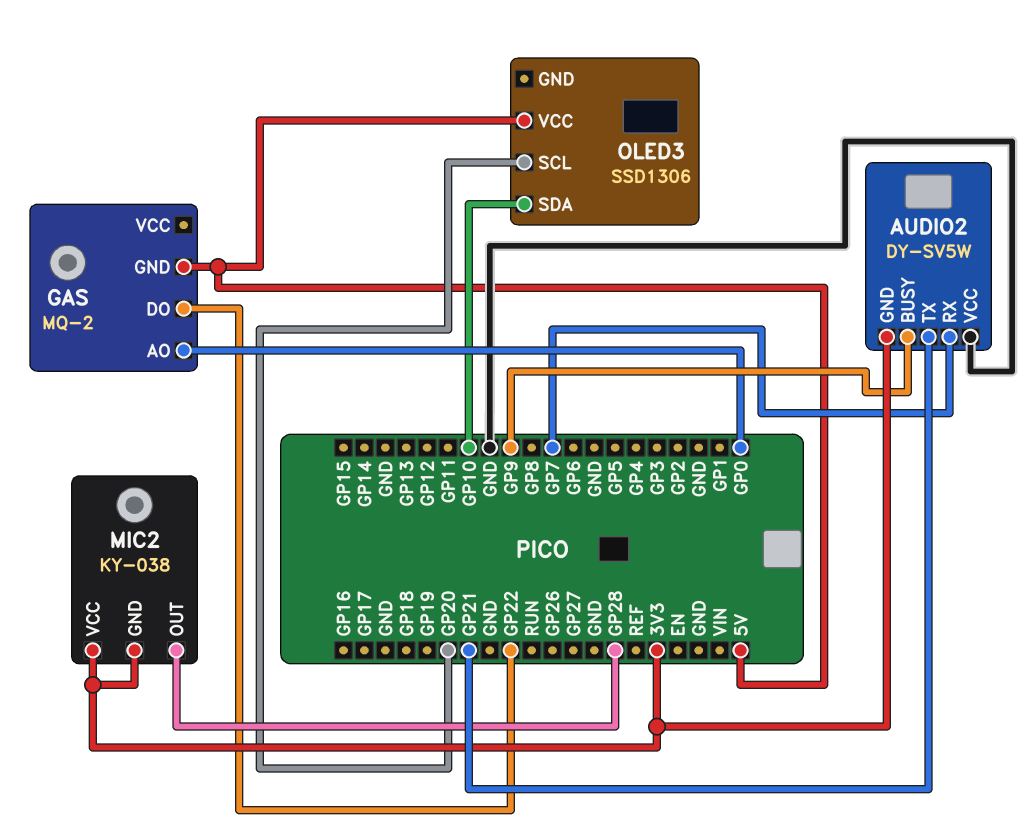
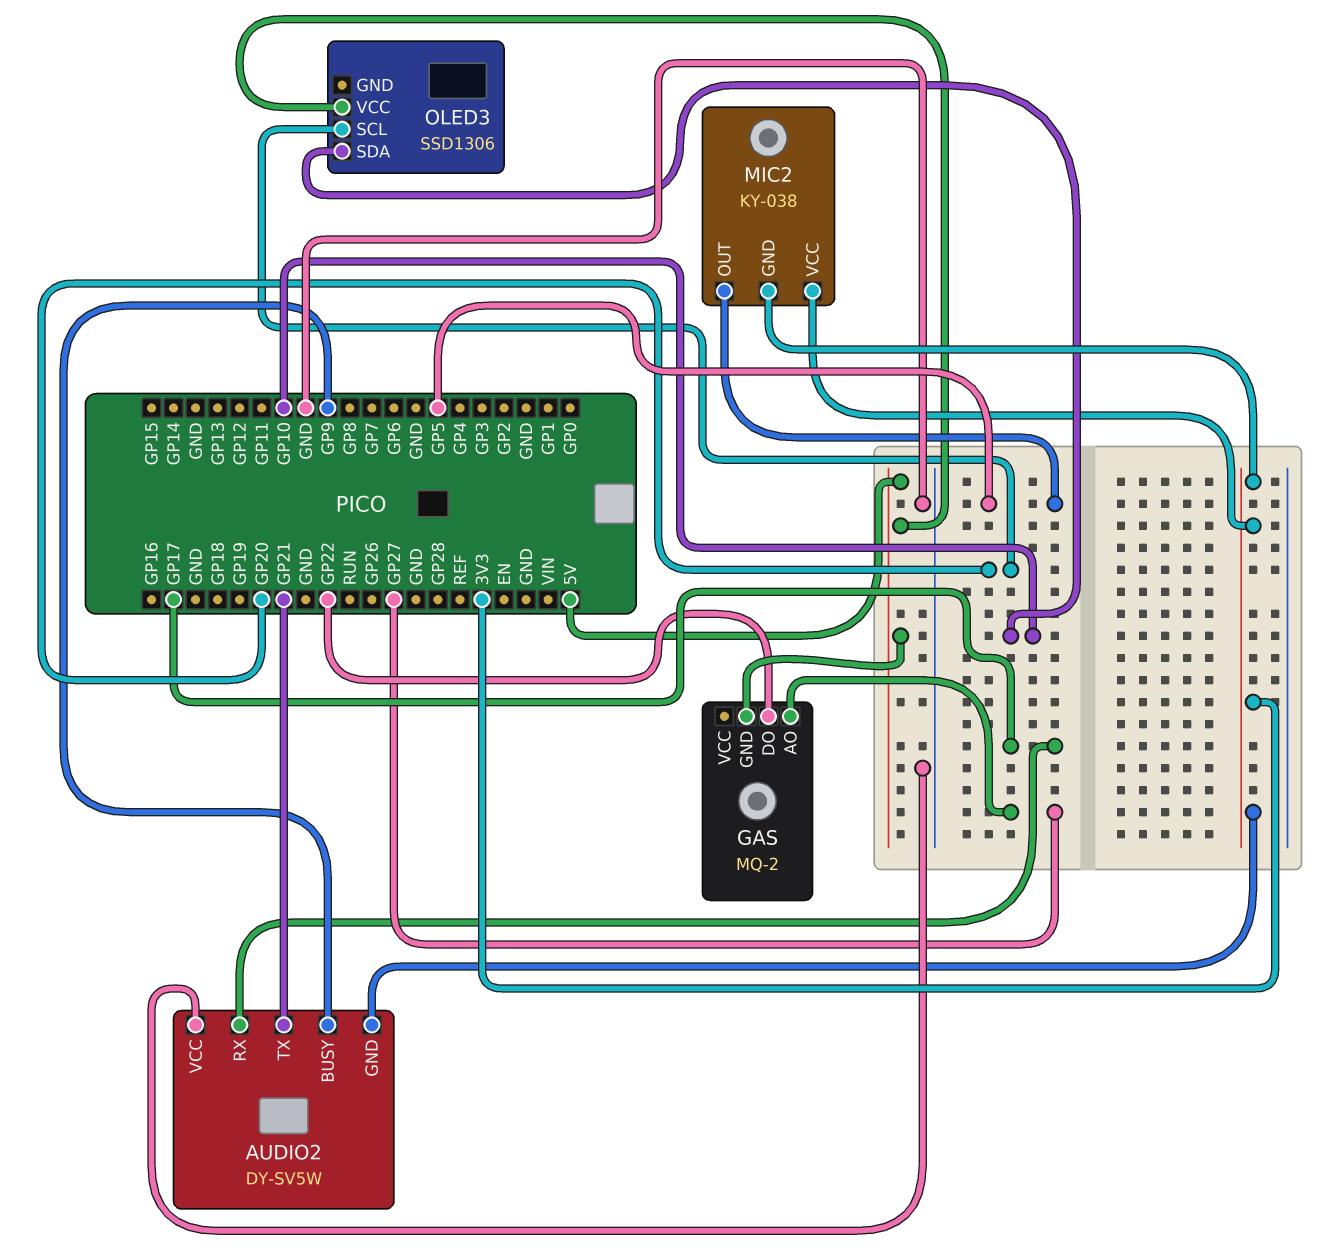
AUDIO2 pin RX: GP7 -> GP17
GAS pin AO: GP0 -> GP27
MIC2 pin OUT: GP28 -> GP5

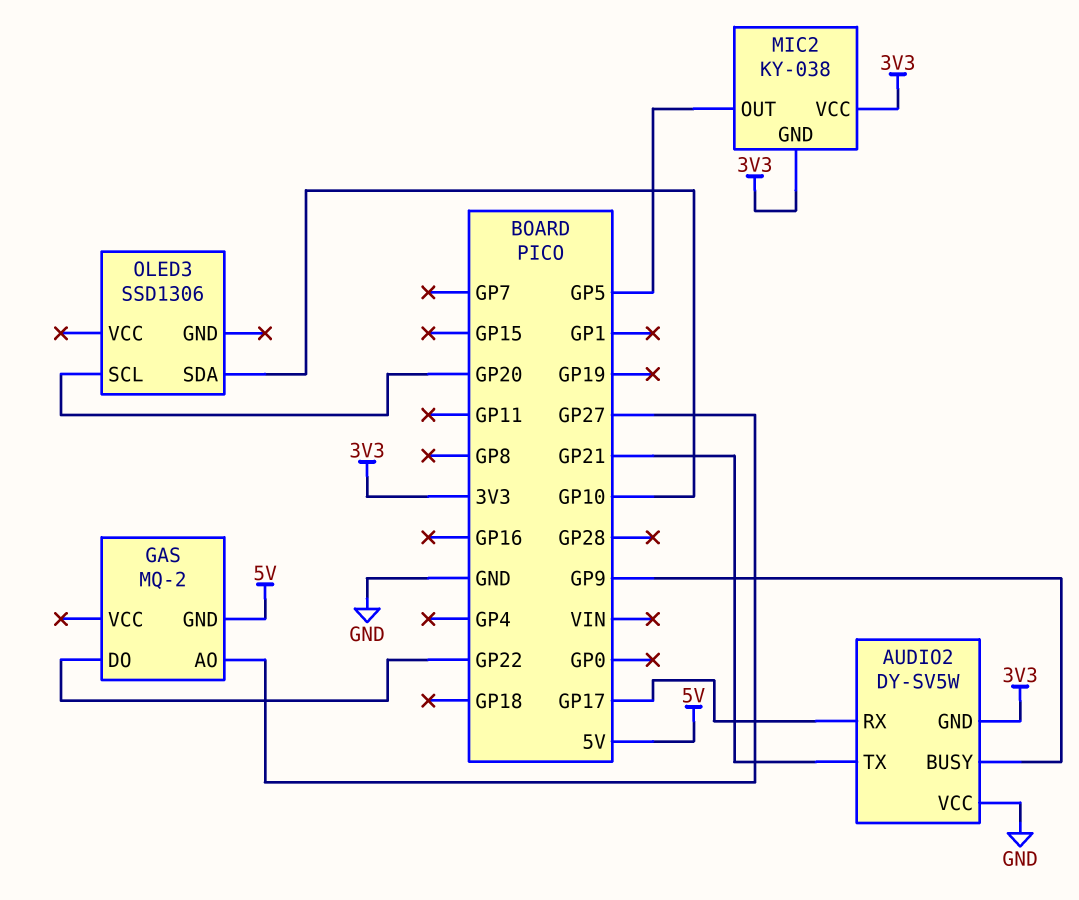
OLED3 pin VCC: 5V -> none

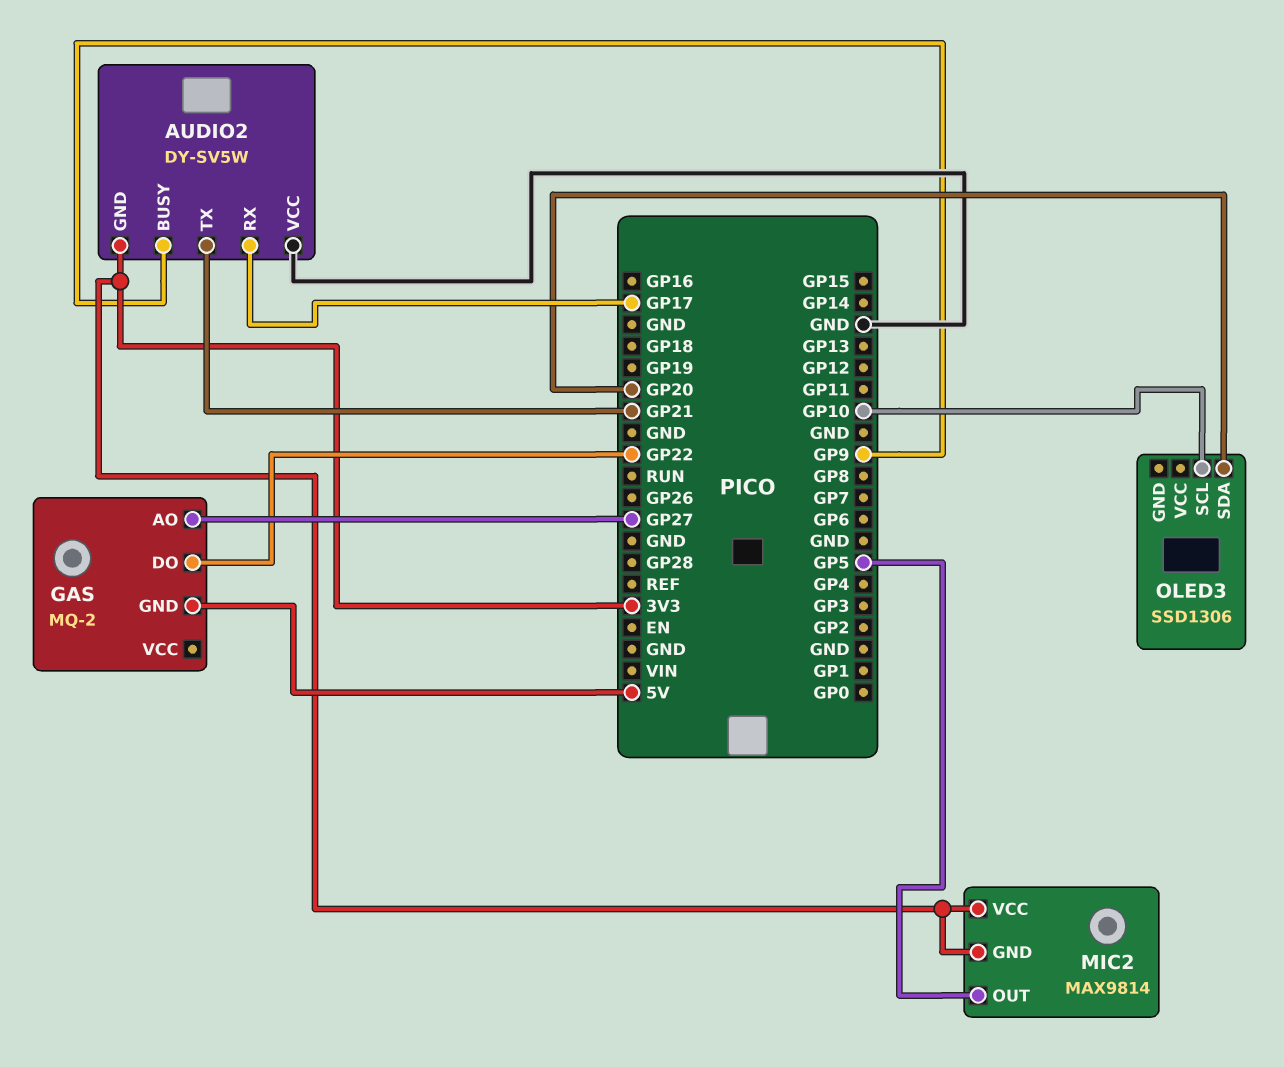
MIC2: KY-038 -> MAX9814
OLED3 pin SCL: GP20 -> GP10
OLED3 pin SDA: GP10 -> GP20

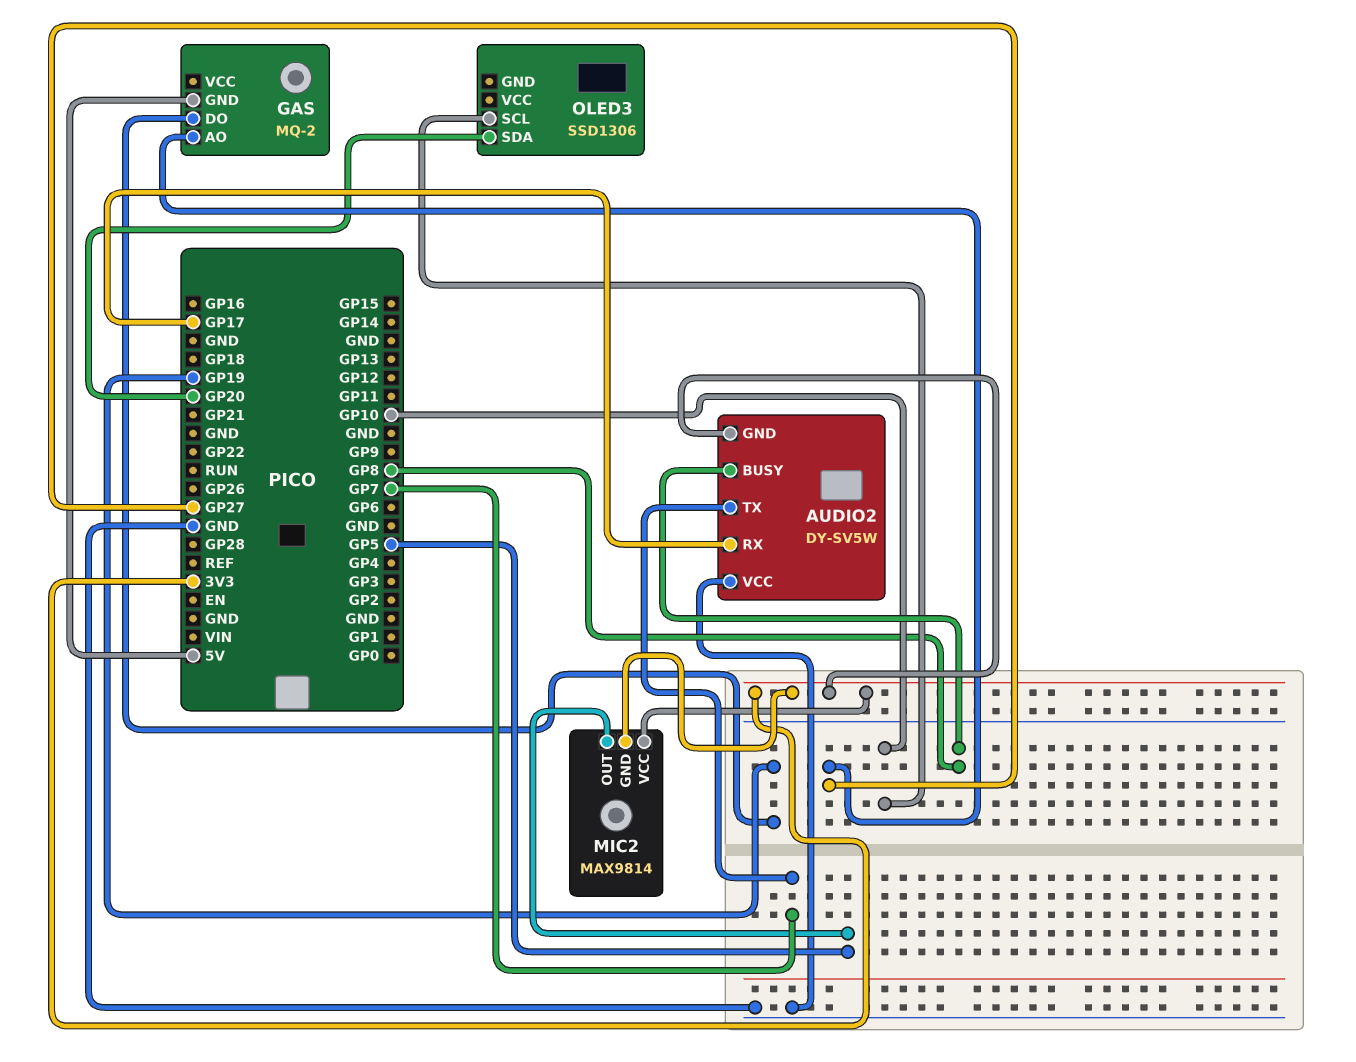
AUDIO2 pin BUSY: GP9 -> GP8
AUDIO2 pin TX: GP21 -> GP7
GAS pin DO: GP22 -> GP19

